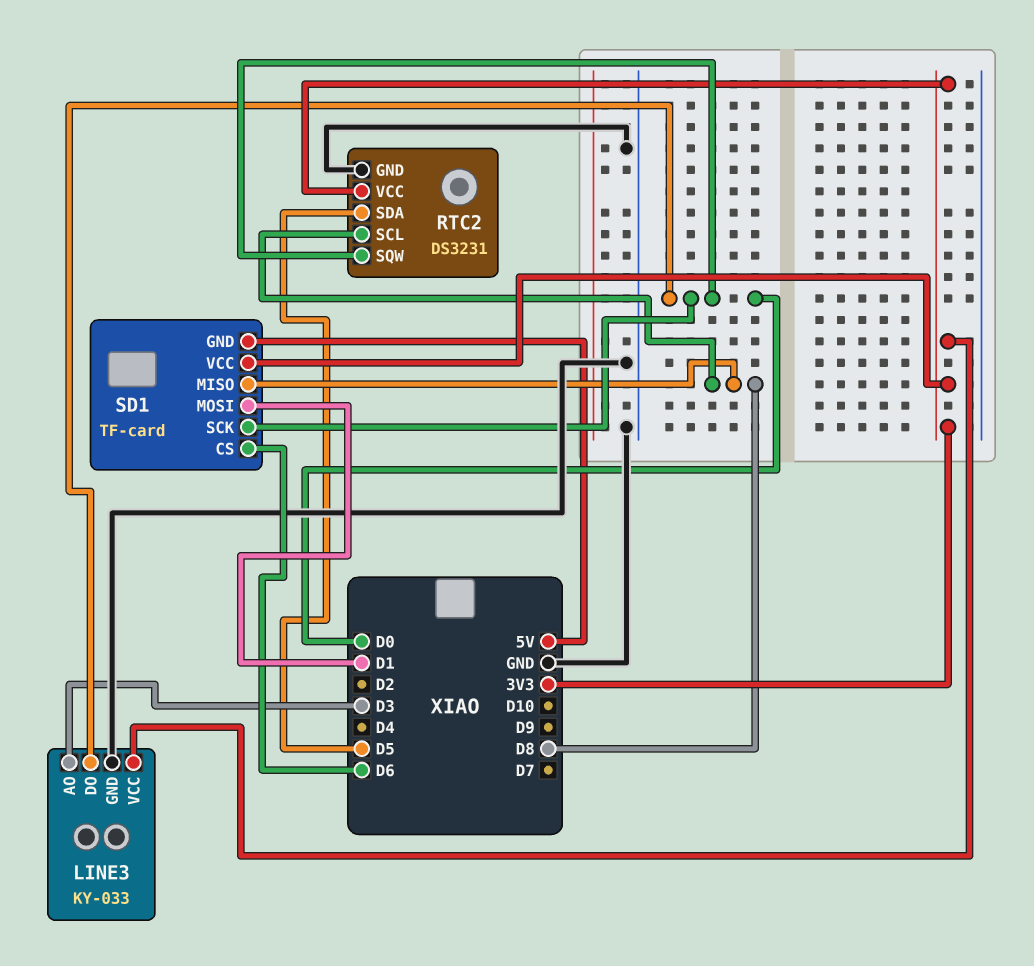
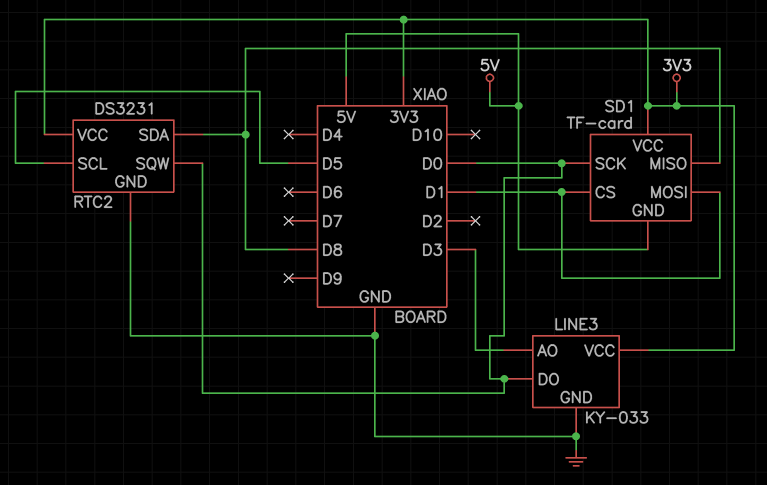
RTC2 pin SCL: D8 -> D5
RTC2 pin SDA: D5 -> D8
SD1 pin CS: D6 -> D1

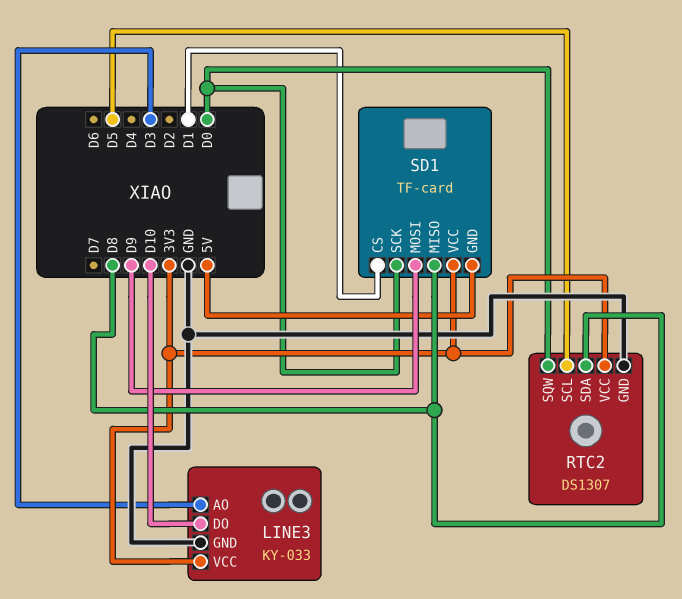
LINE3 pin DO: D0 -> D10
RTC2: DS3231 -> DS1307
SD1 pin MOSI: D1 -> D9

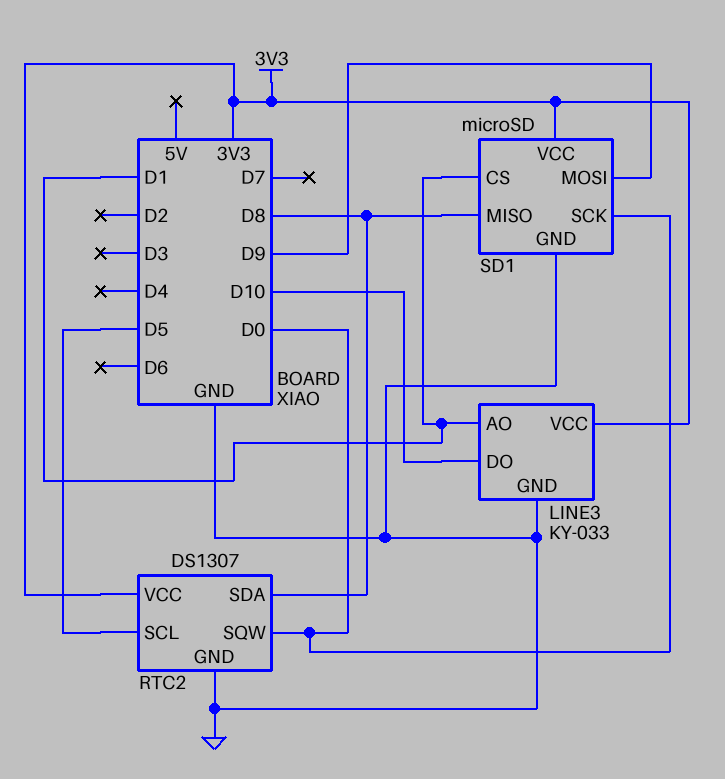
LINE3 pin AO: D3 -> D1
SD1: TF-card -> microSD
SD1 pin GND: 5V -> GND

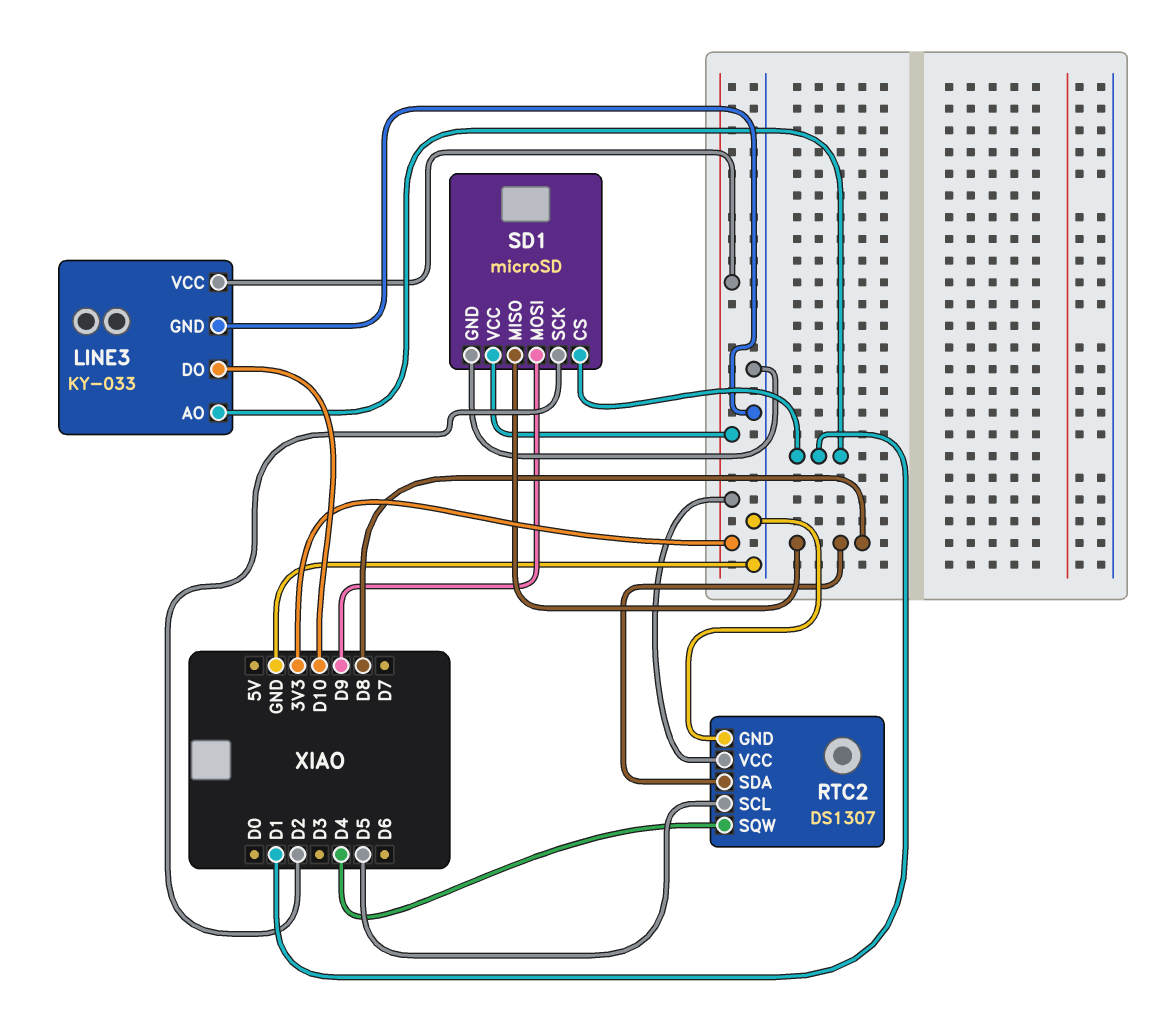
RTC2 pin SQW: D0 -> D4
SD1 pin SCK: D0 -> D2

